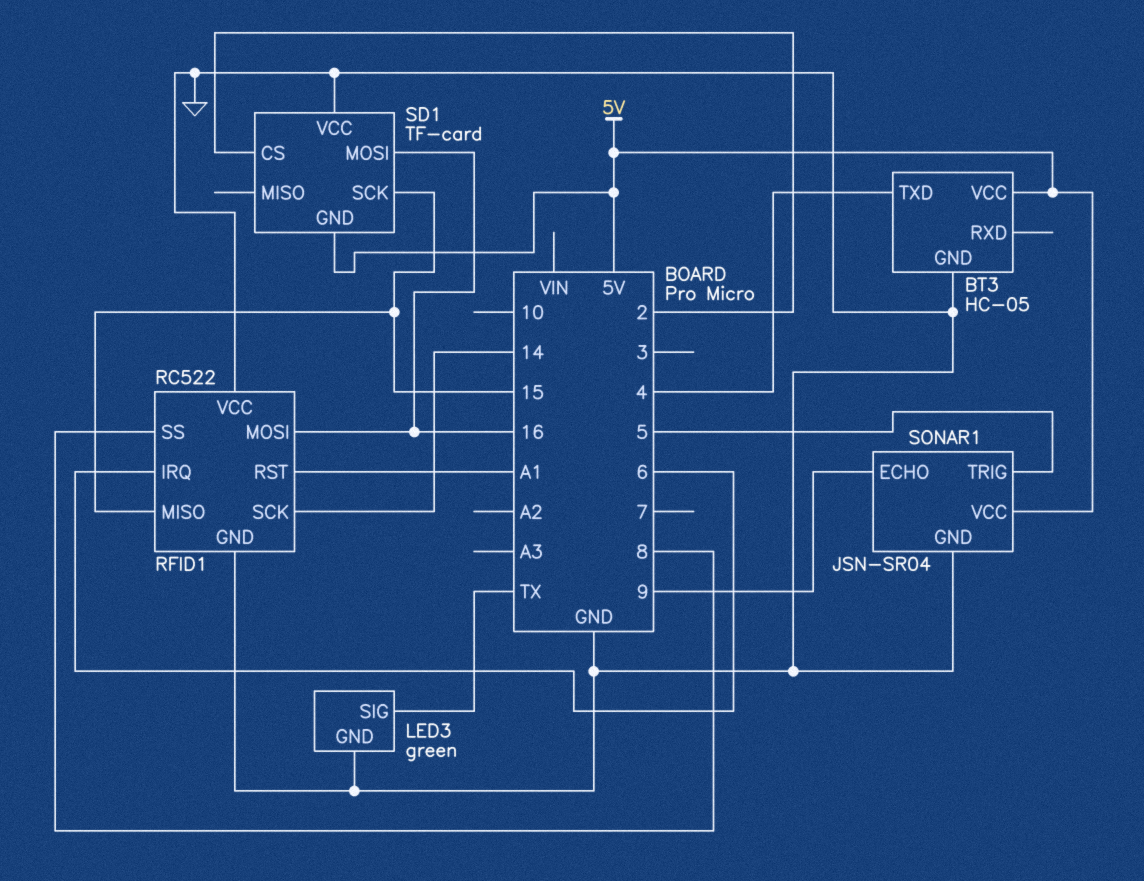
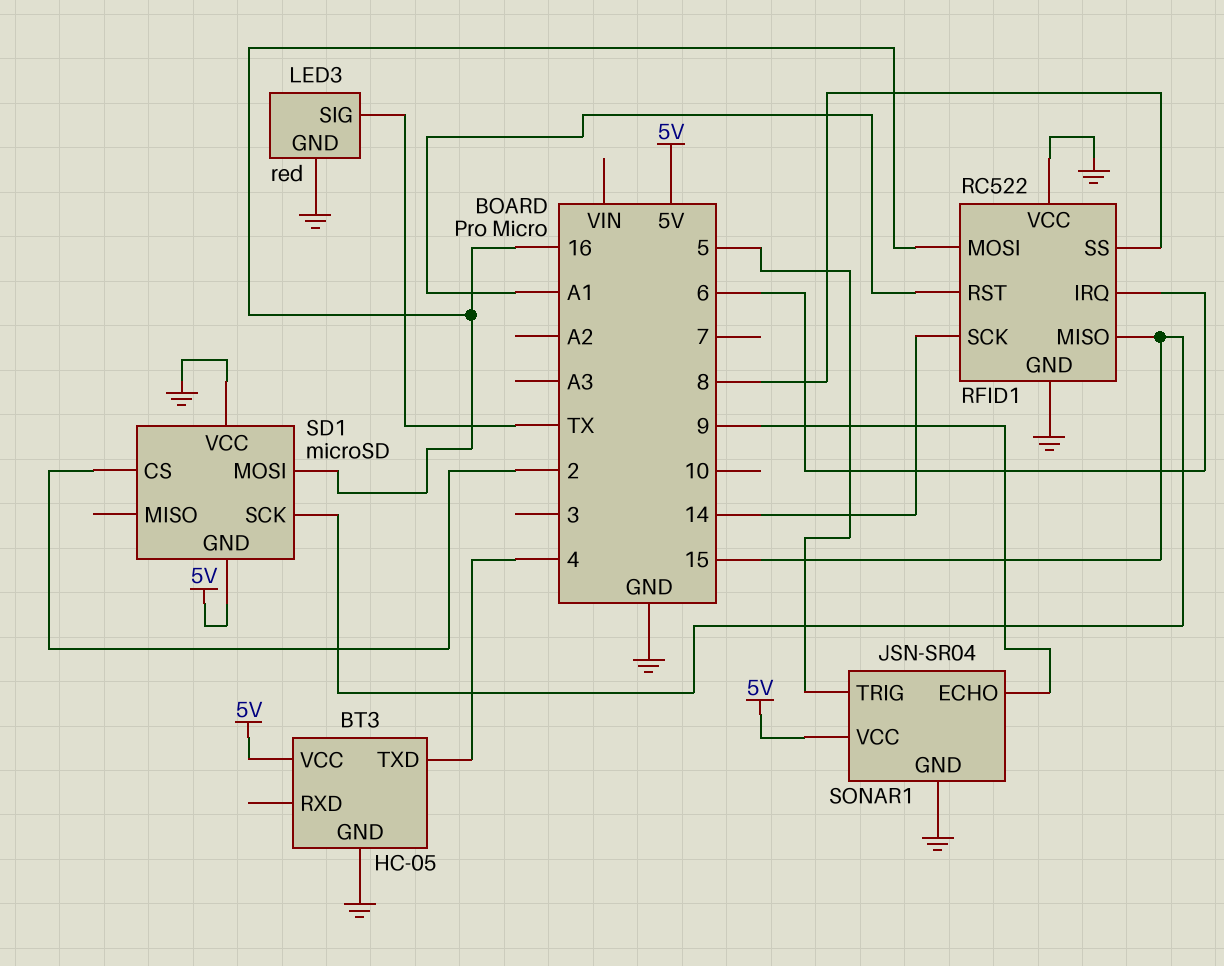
LED3: green -> red
SD1: TF-card -> microSD

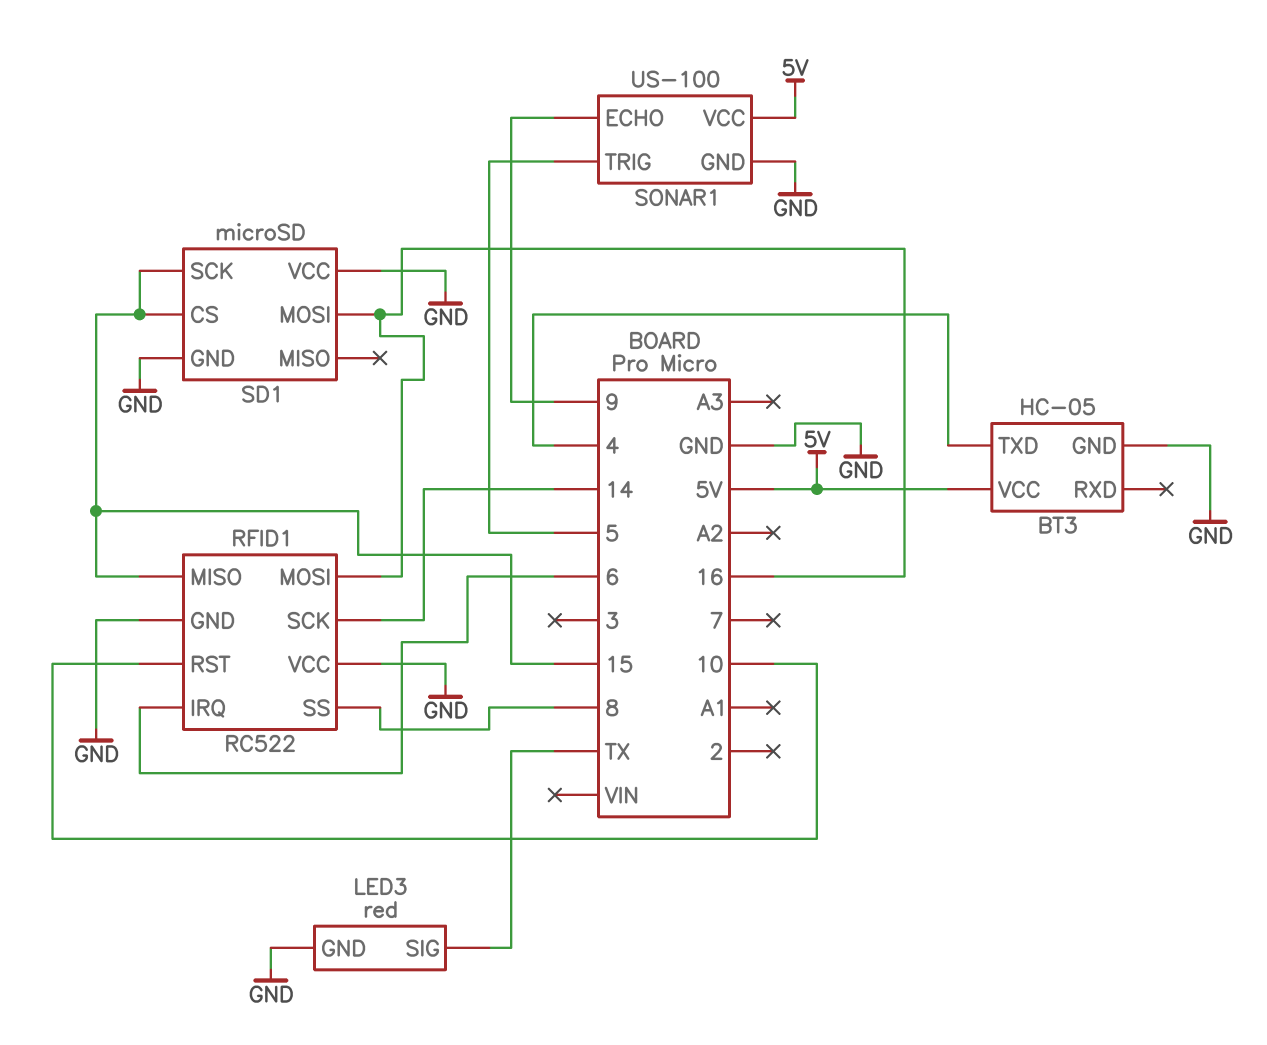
RFID1 pin RST: A1 -> 10
SD1 pin CS: 2 -> 15
SD1 pin GND: 5V -> GND
SONAR1: JSN-SR04 -> US-100

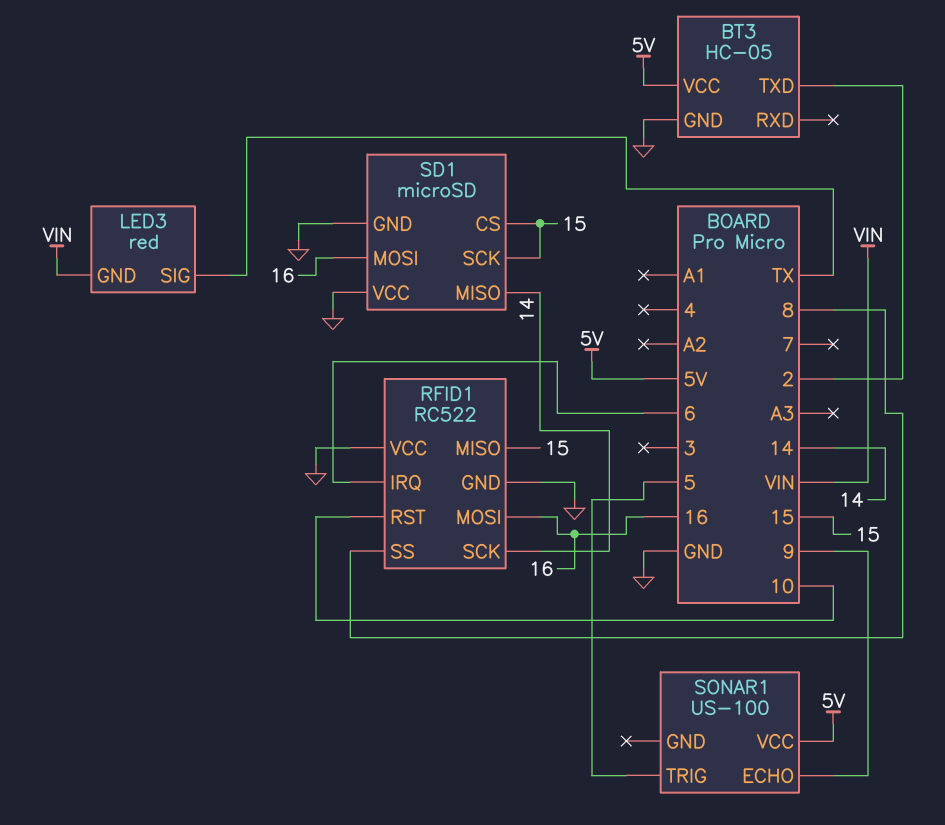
BT3 pin TXD: 4 -> 2
LED3 pin GND: GND -> VIN
SD1 pin MISO: none -> 14
SONAR1 pin GND: GND -> none

